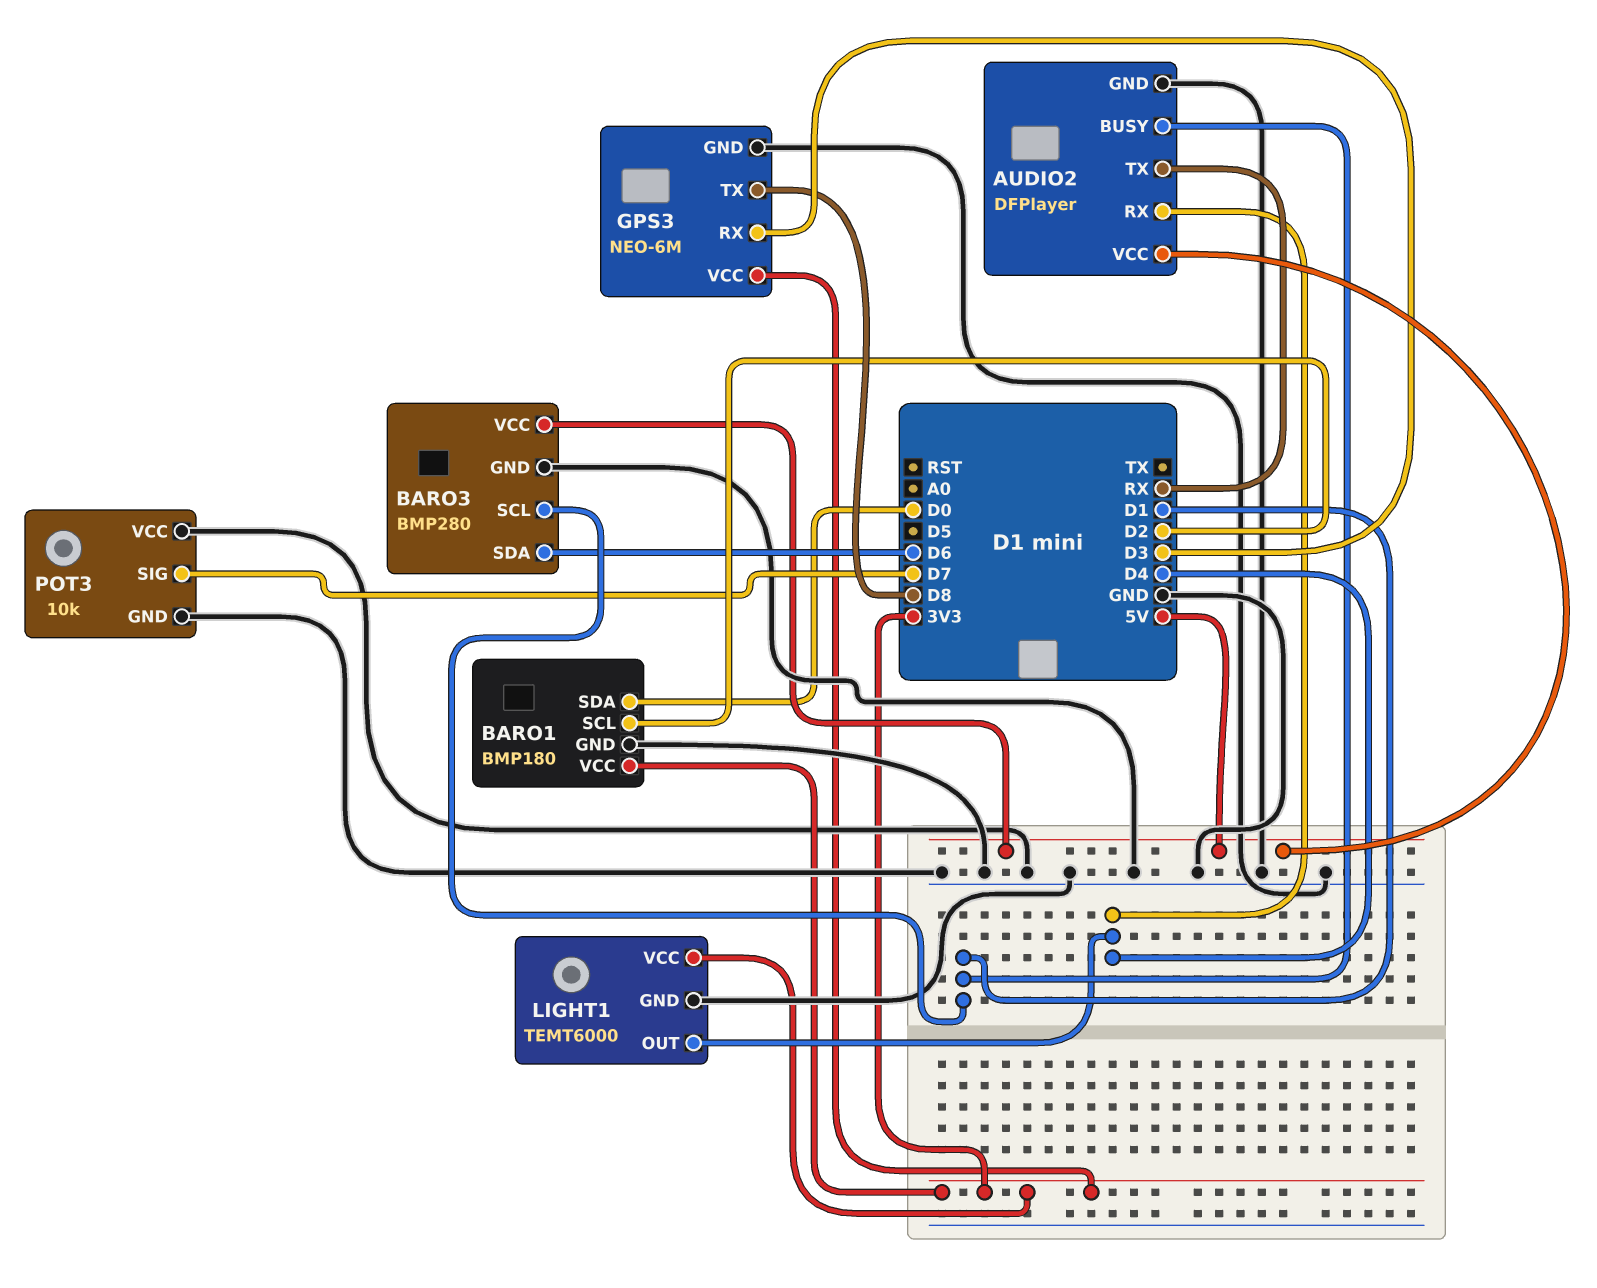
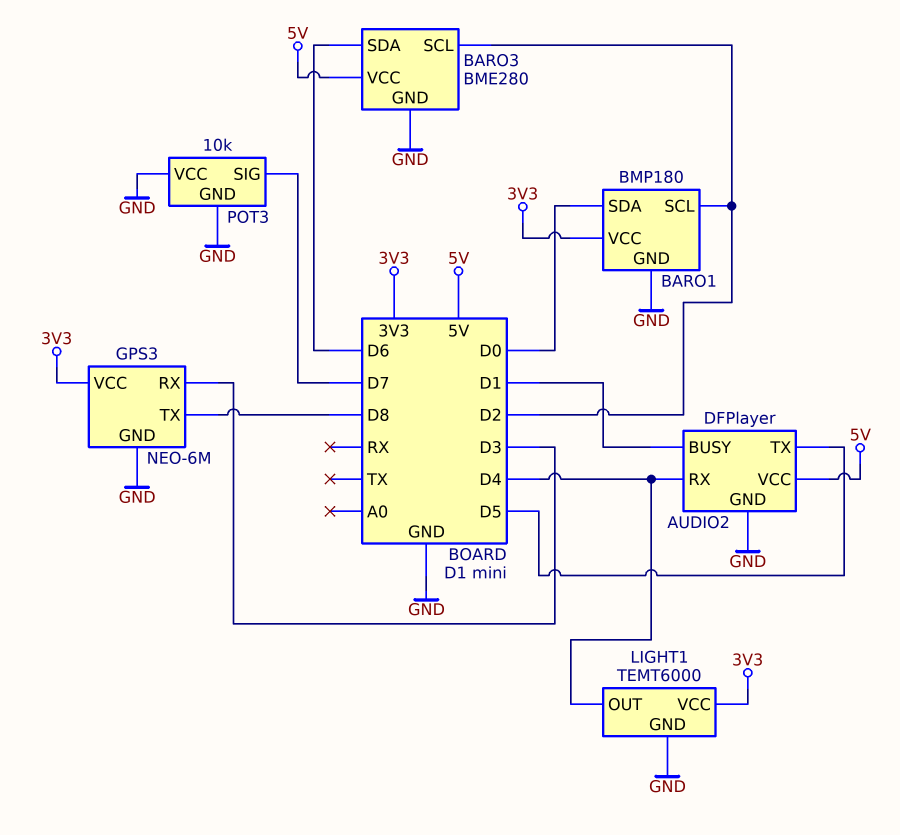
AUDIO2 pin TX: RX -> D5
BARO3: BMP280 -> BME280
BARO3 pin SCL: D1 -> D2

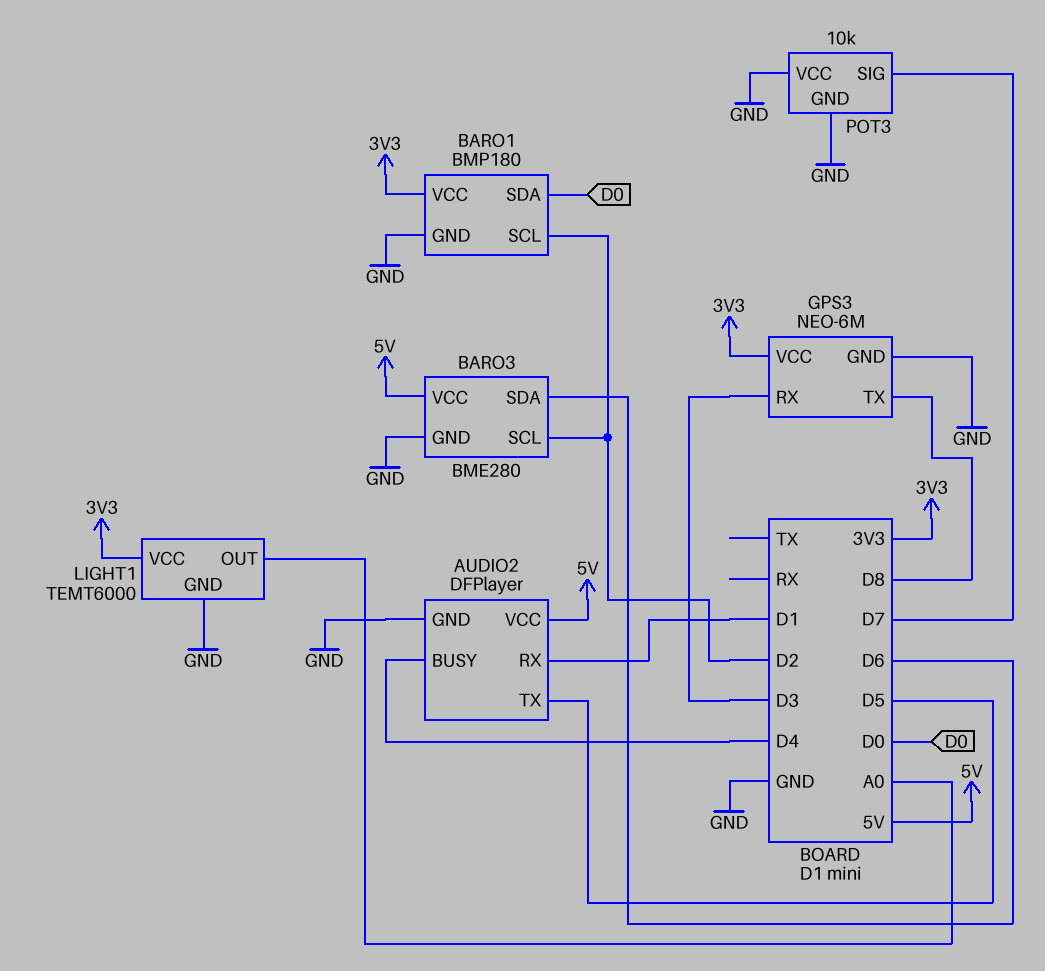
AUDIO2 pin BUSY: D1 -> D4
AUDIO2 pin RX: D4 -> D1
LIGHT1 pin OUT: D4 -> A0

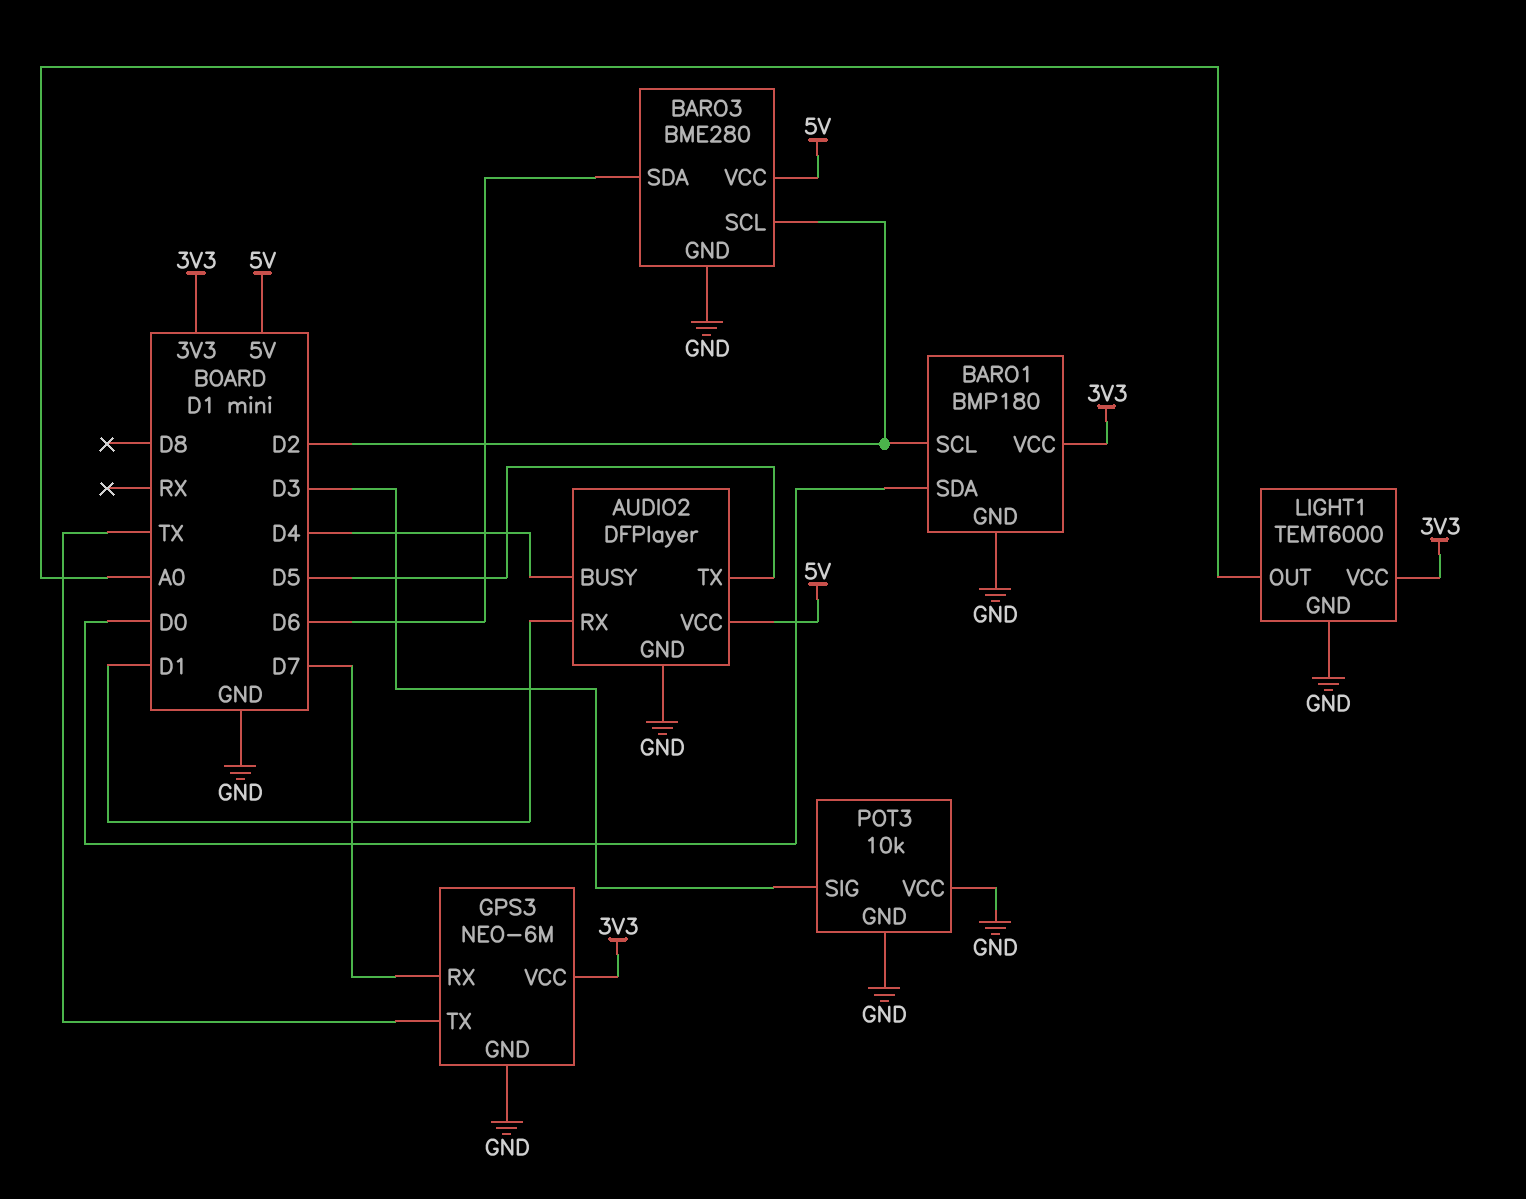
GPS3 pin RX: D3 -> D7
GPS3 pin TX: D8 -> TX
POT3 pin SIG: D7 -> D3

